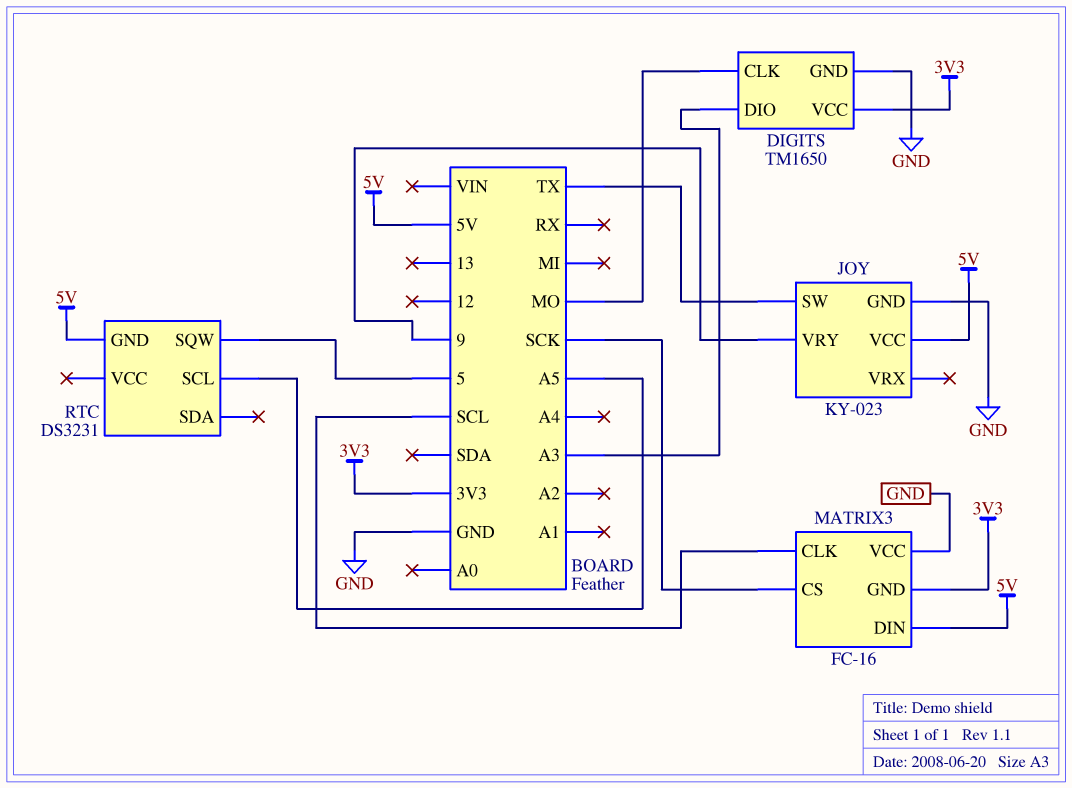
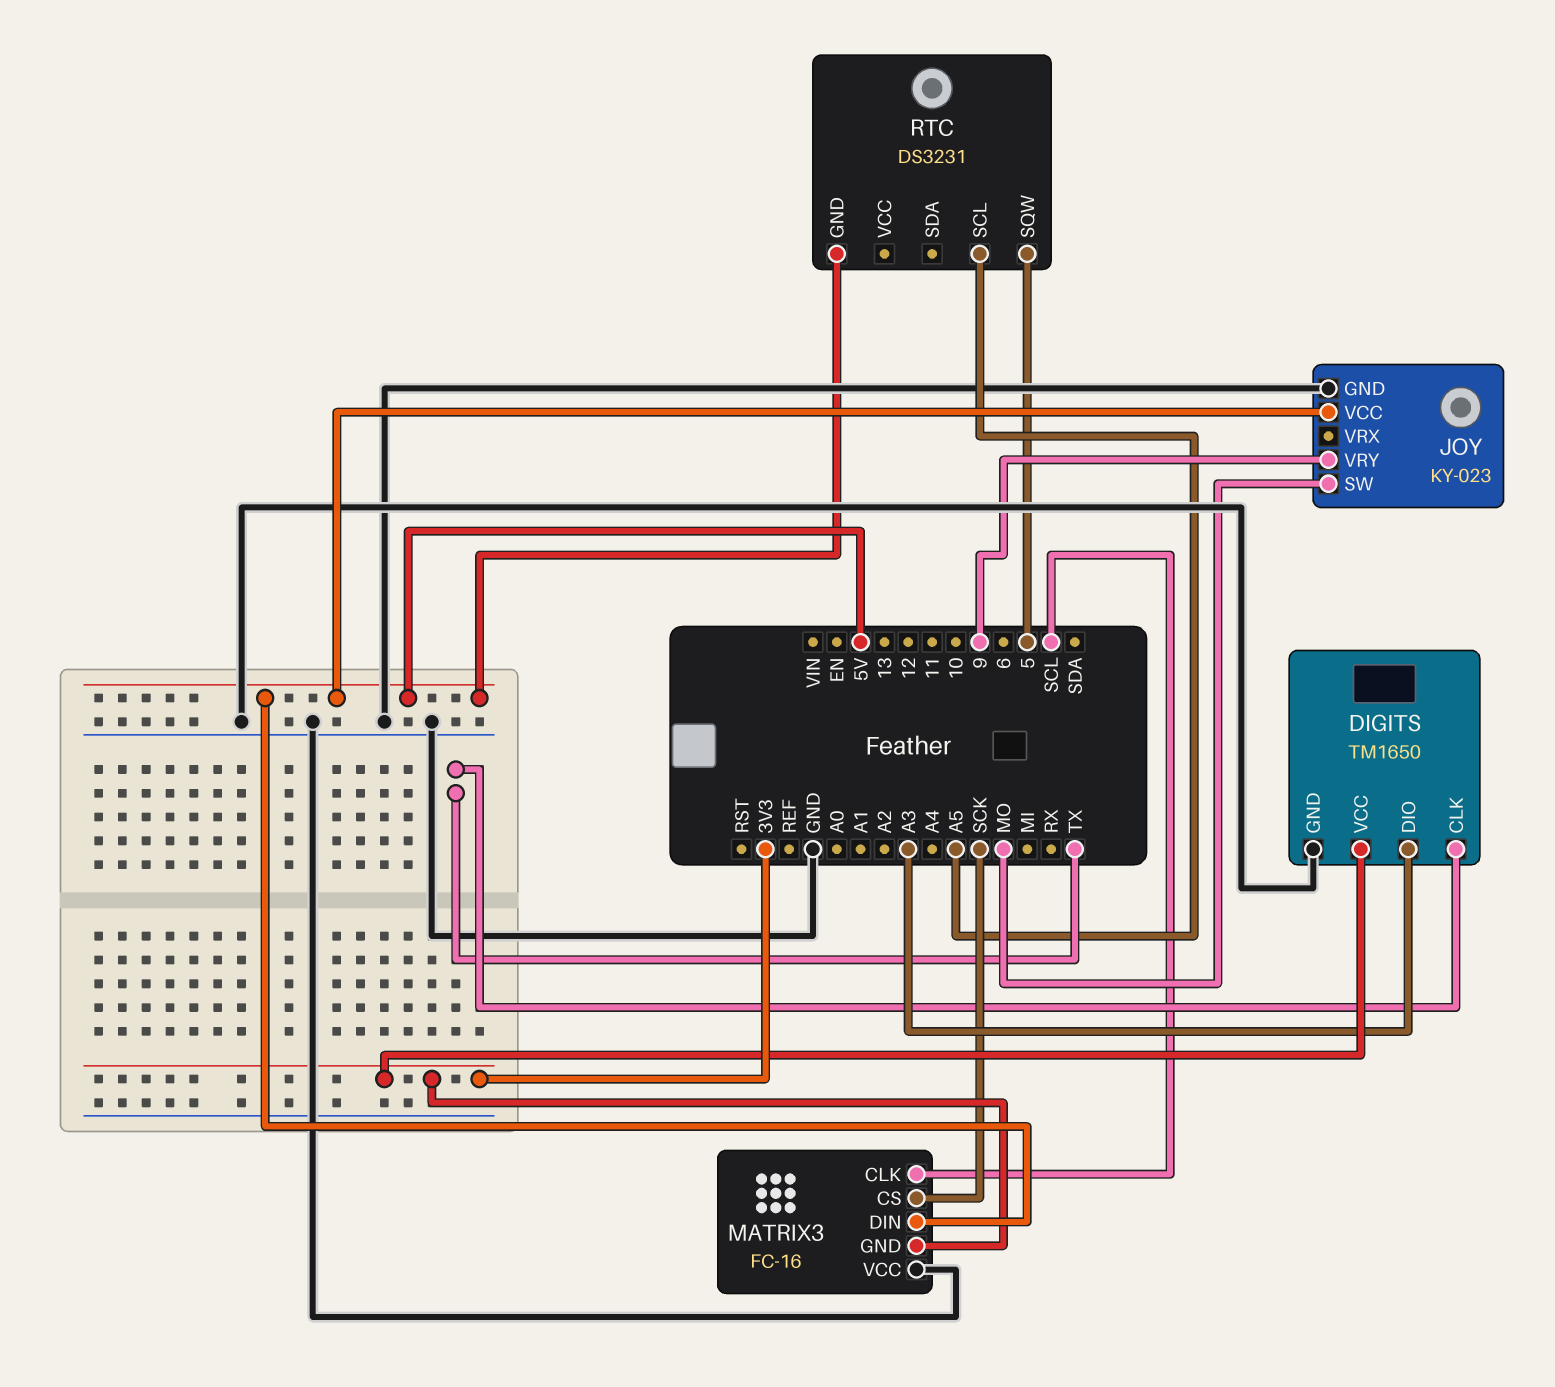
DIGITS pin CLK: MO -> TX
JOY pin SW: TX -> MO

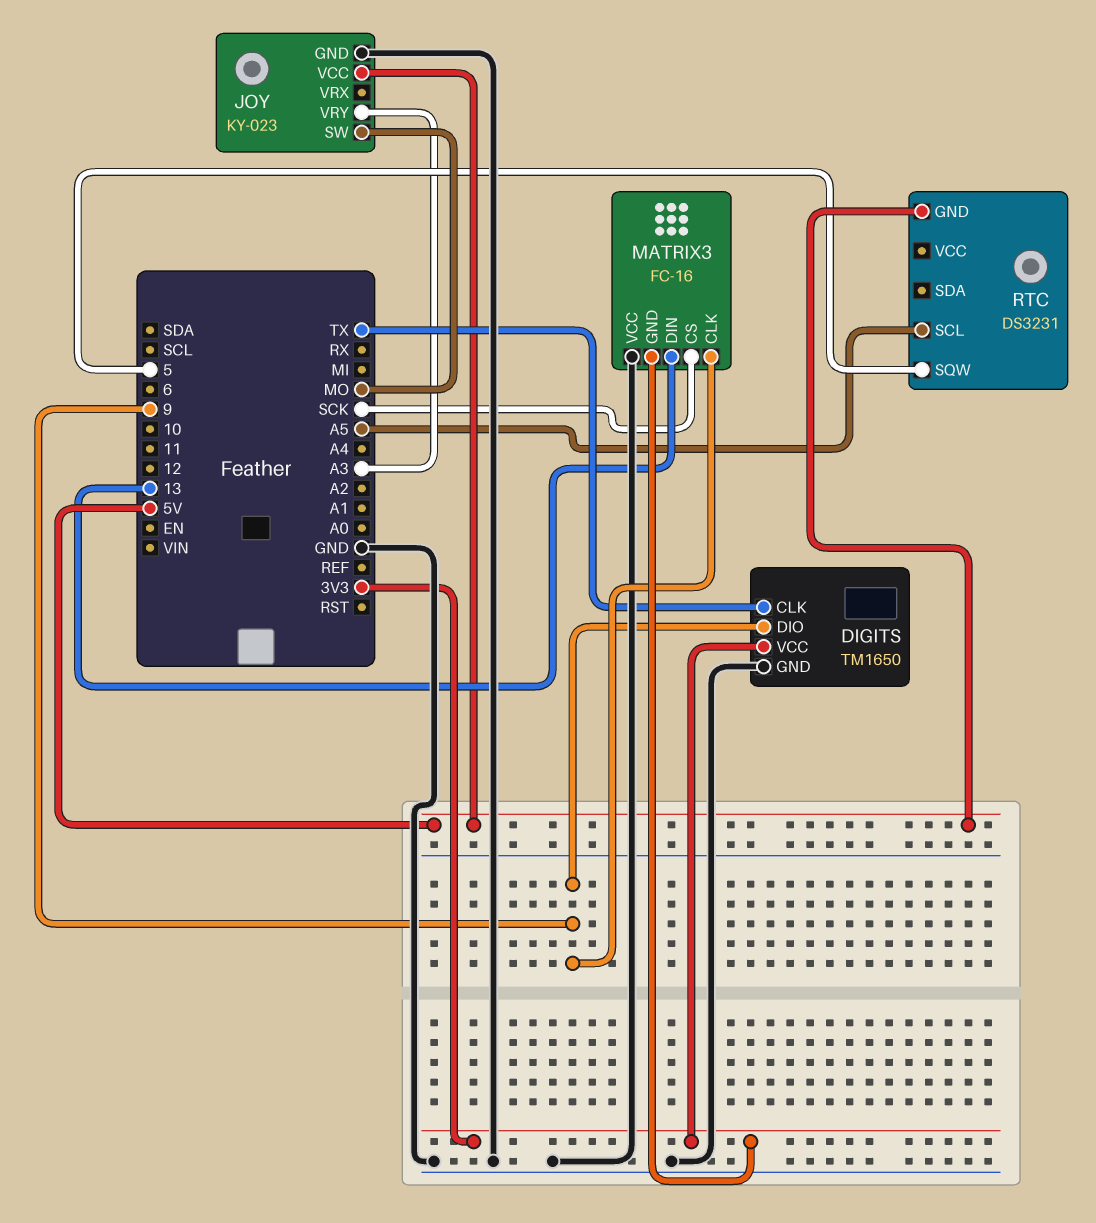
DIGITS pin DIO: A3 -> 9
JOY pin VRY: 9 -> A3
MATRIX3 pin CLK: SCL -> 9
MATRIX3 pin DIN: 5V -> 13

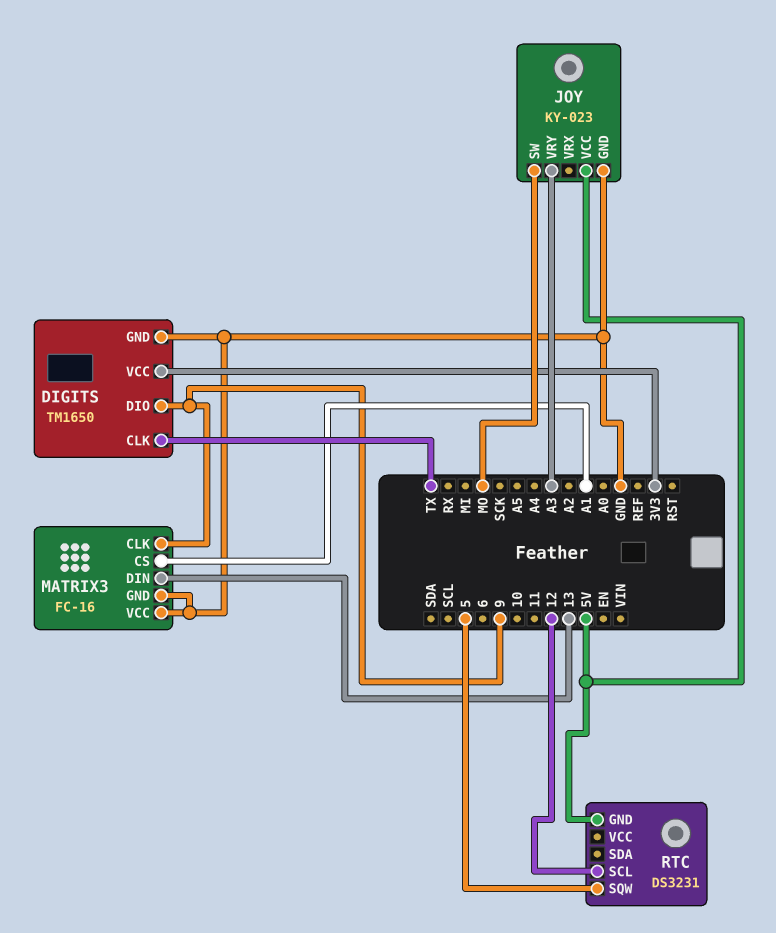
MATRIX3 pin CS: SCK -> A1
MATRIX3 pin GND: 3V3 -> GND
RTC pin SCL: A5 -> 12

